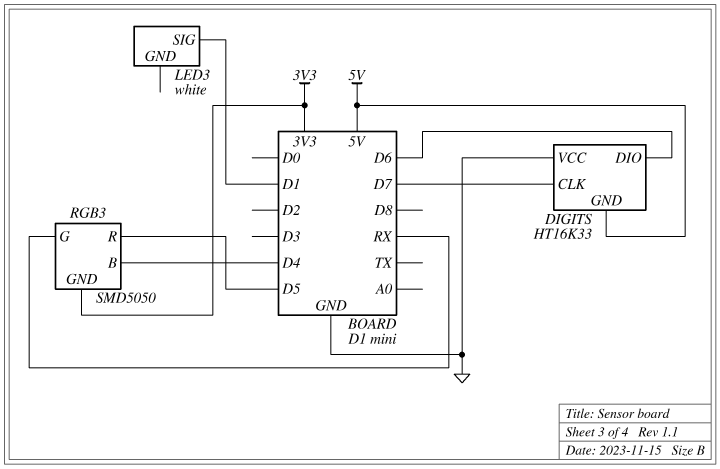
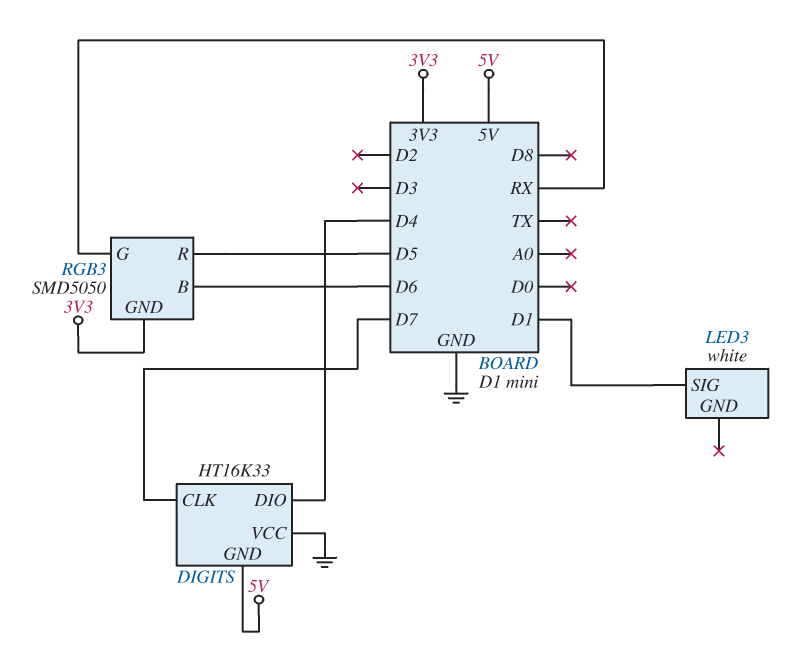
DIGITS pin DIO: D6 -> D4
RGB3 pin B: D4 -> D6

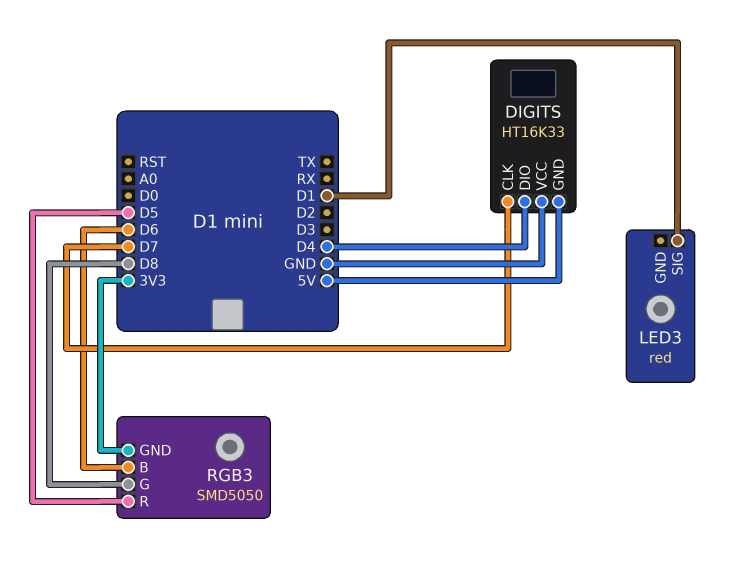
LED3: white -> red
RGB3 pin G: RX -> D8

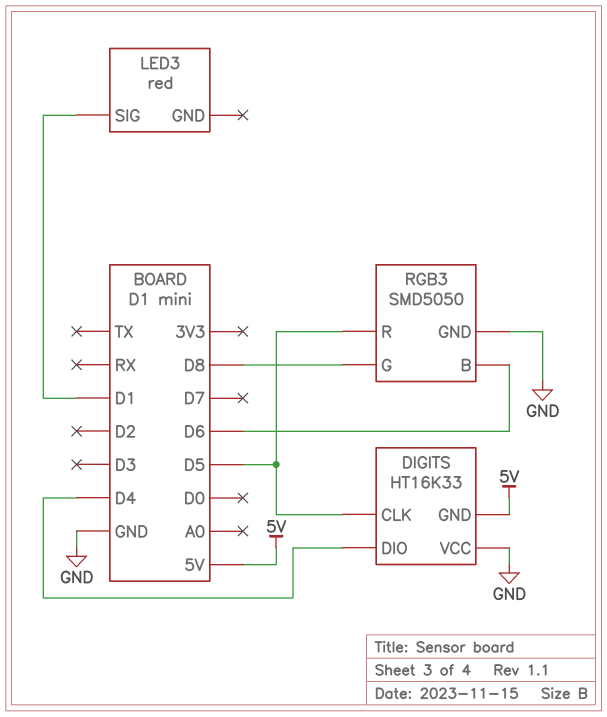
DIGITS pin CLK: D7 -> D5
RGB3 pin GND: 3V3 -> GND

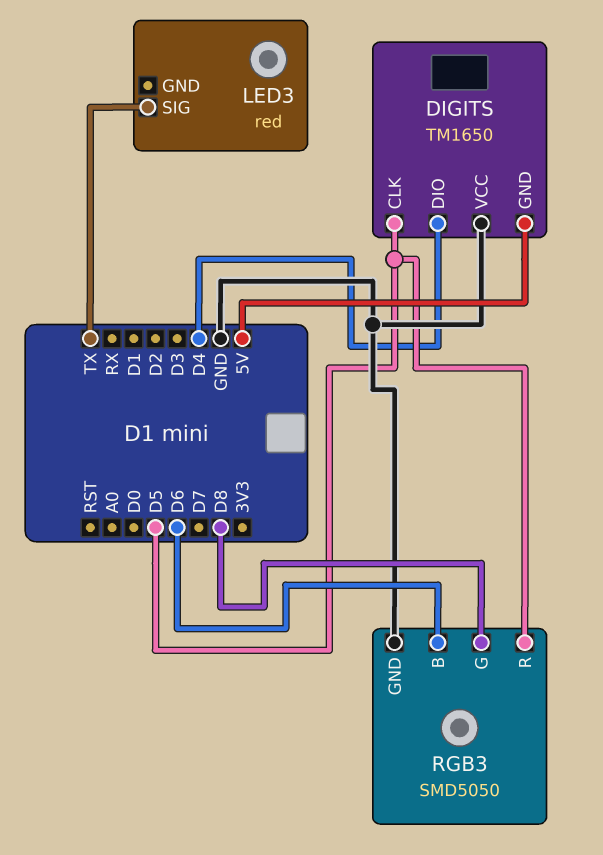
DIGITS: HT16K33 -> TM1650
LED3 pin SIG: D1 -> TX

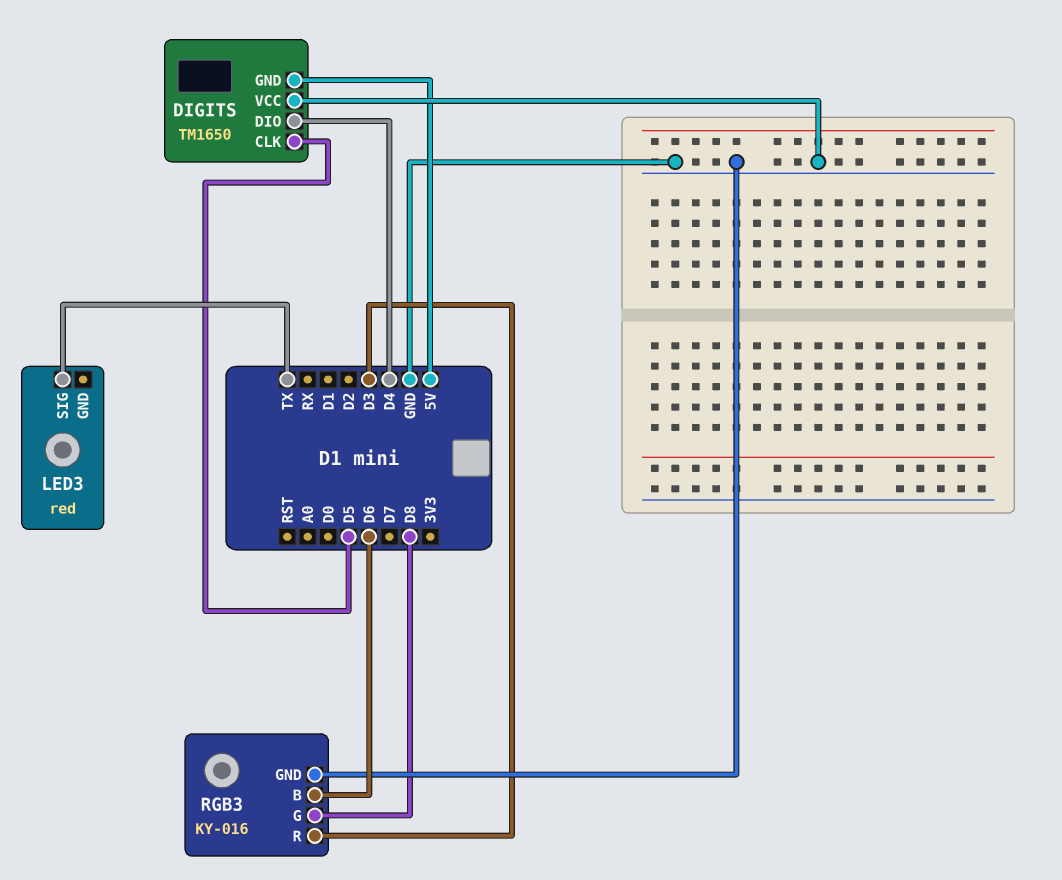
RGB3: SMD5050 -> KY-016
RGB3 pin R: D5 -> D3

